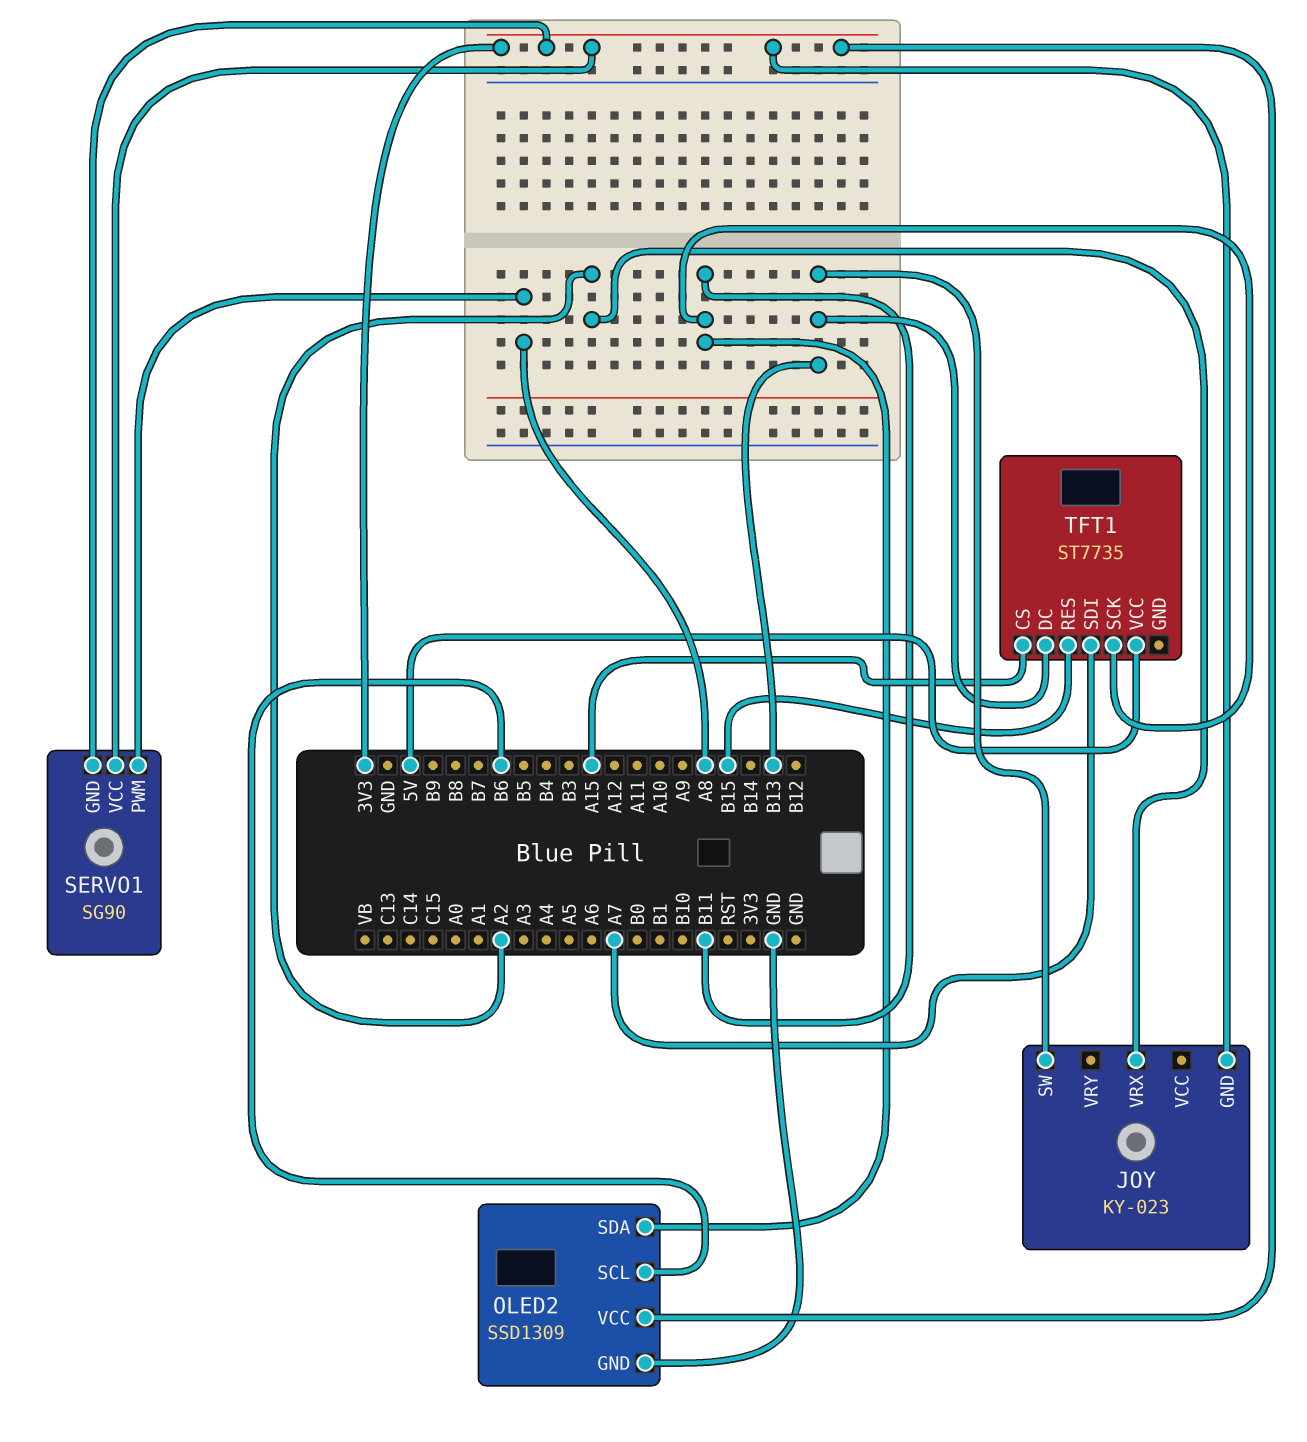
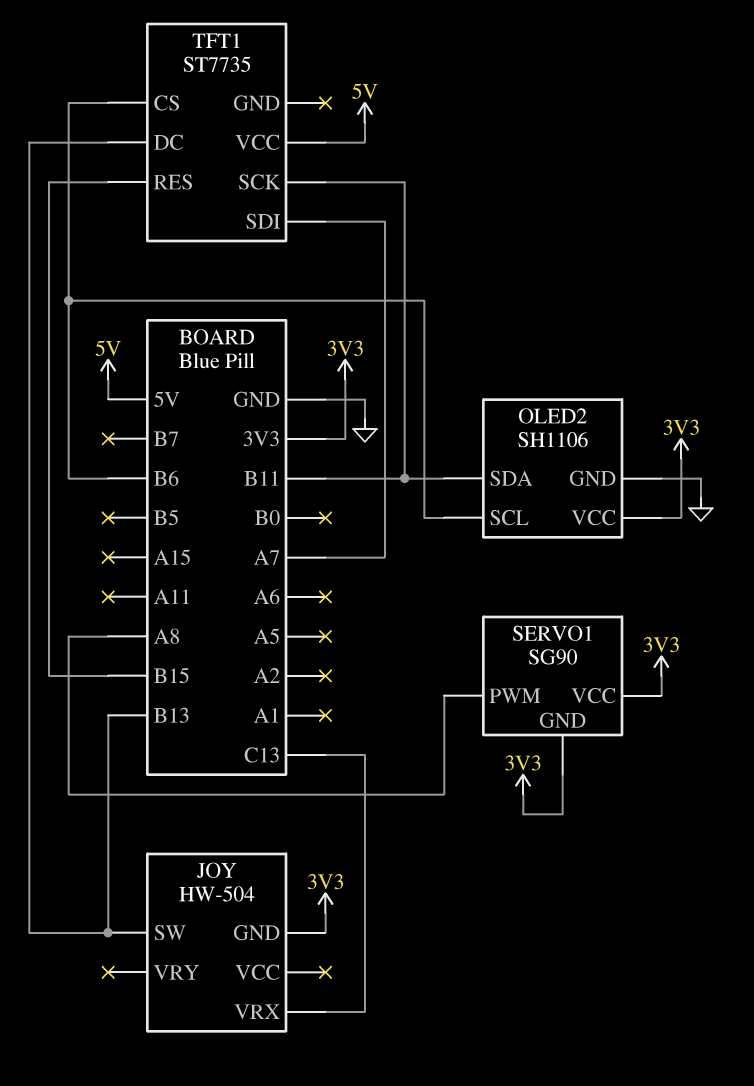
JOY: KY-023 -> HW-504
JOY pin VRX: A2 -> C13
OLED2: SSD1309 -> SH1106
TFT1 pin CS: A15 -> B6

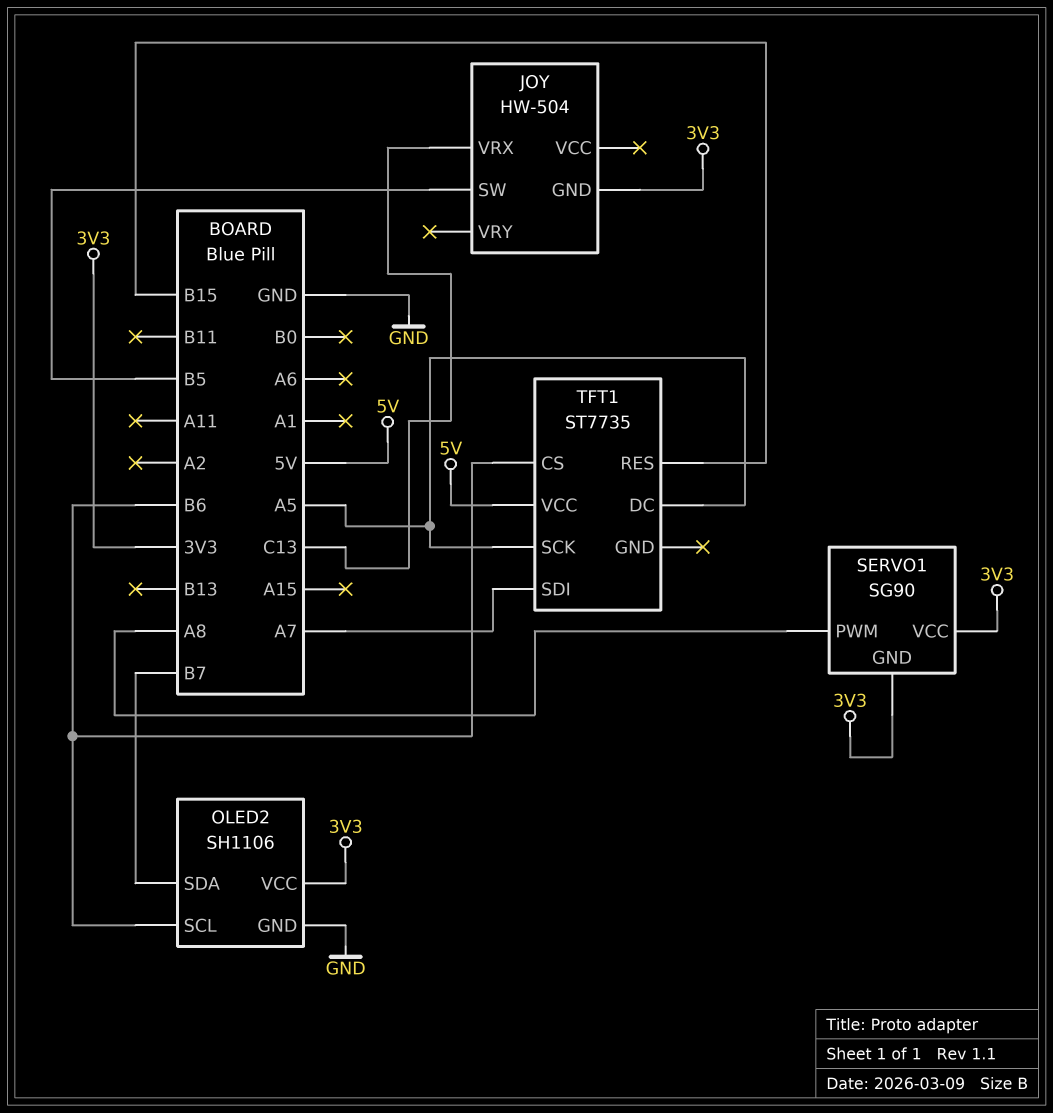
JOY pin SW: B13 -> B5
OLED2 pin SDA: B11 -> B7
TFT1 pin DC: B13 -> A5
TFT1 pin SCK: B11 -> A5

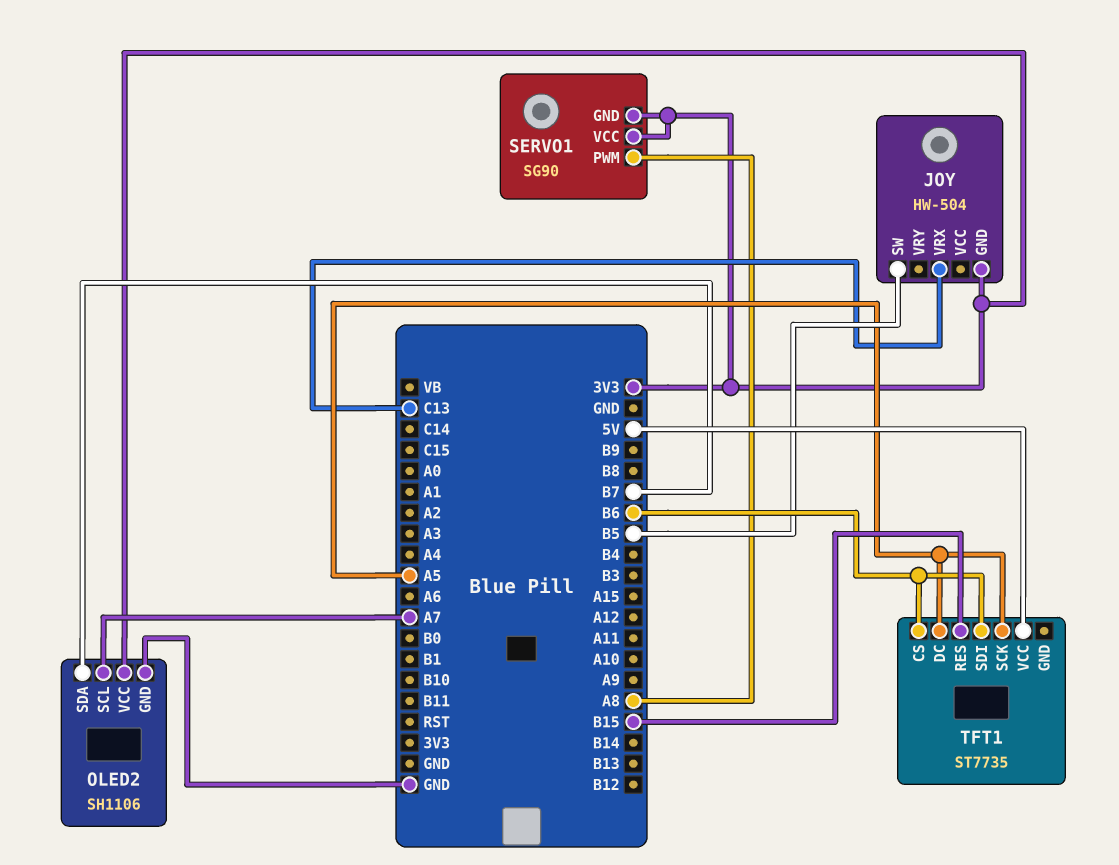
OLED2 pin SCL: B6 -> A7
TFT1 pin SDI: A7 -> B6

